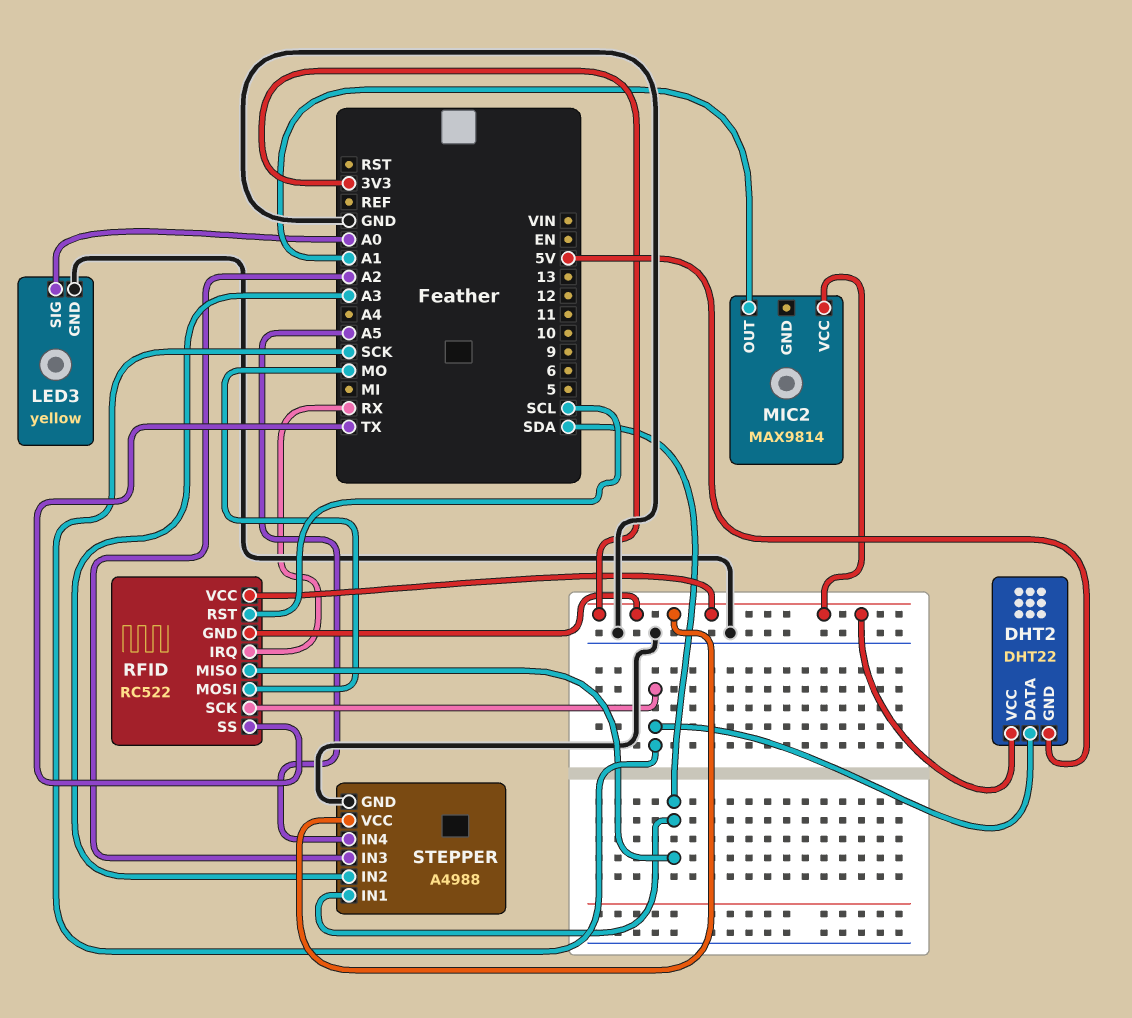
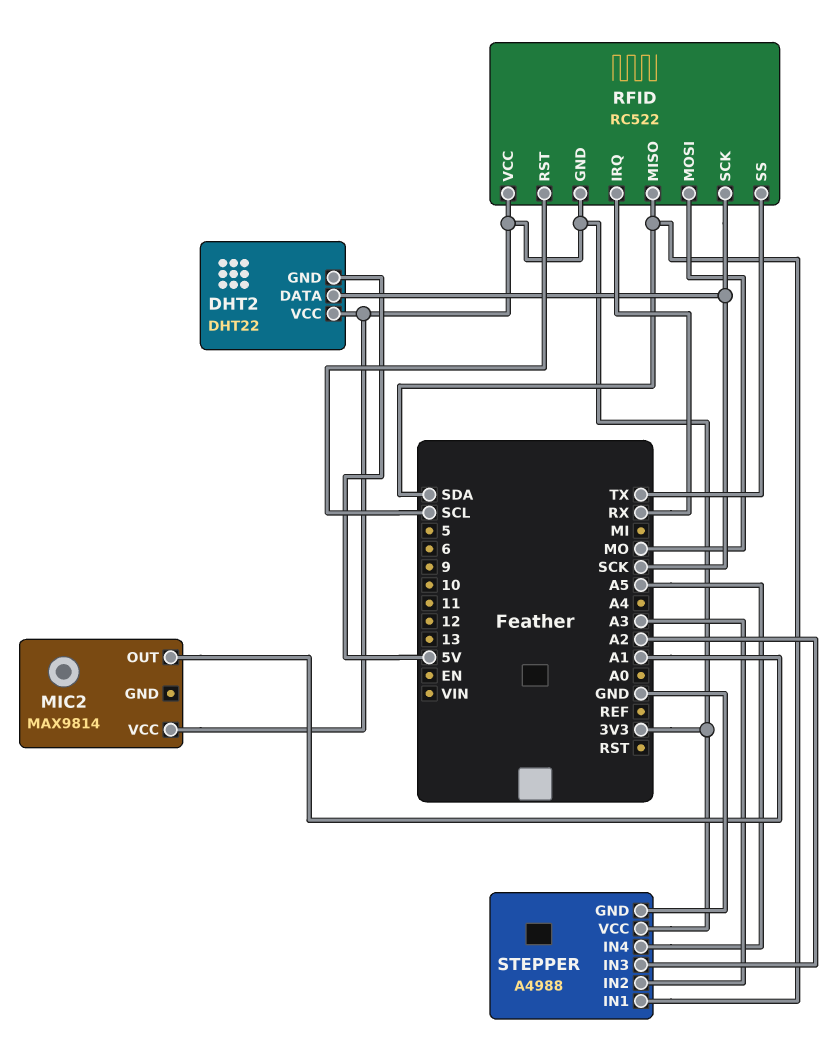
LED3: yellow -> none
LED3 pin GND: GND -> none
LED3 pin SIG: A0 -> none

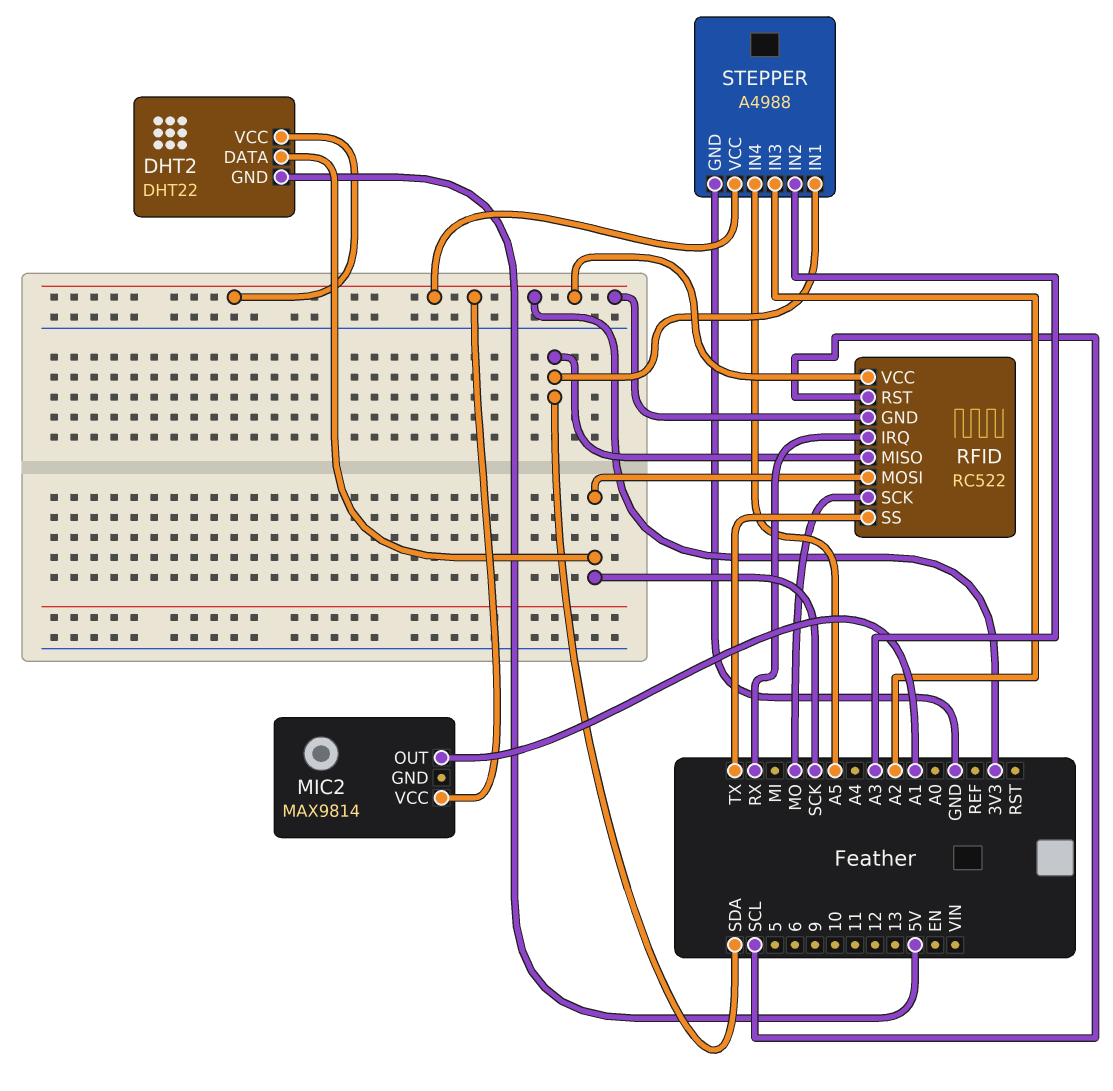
RFID pin MOSI: MO -> SCK
RFID pin SCK: SCK -> MO

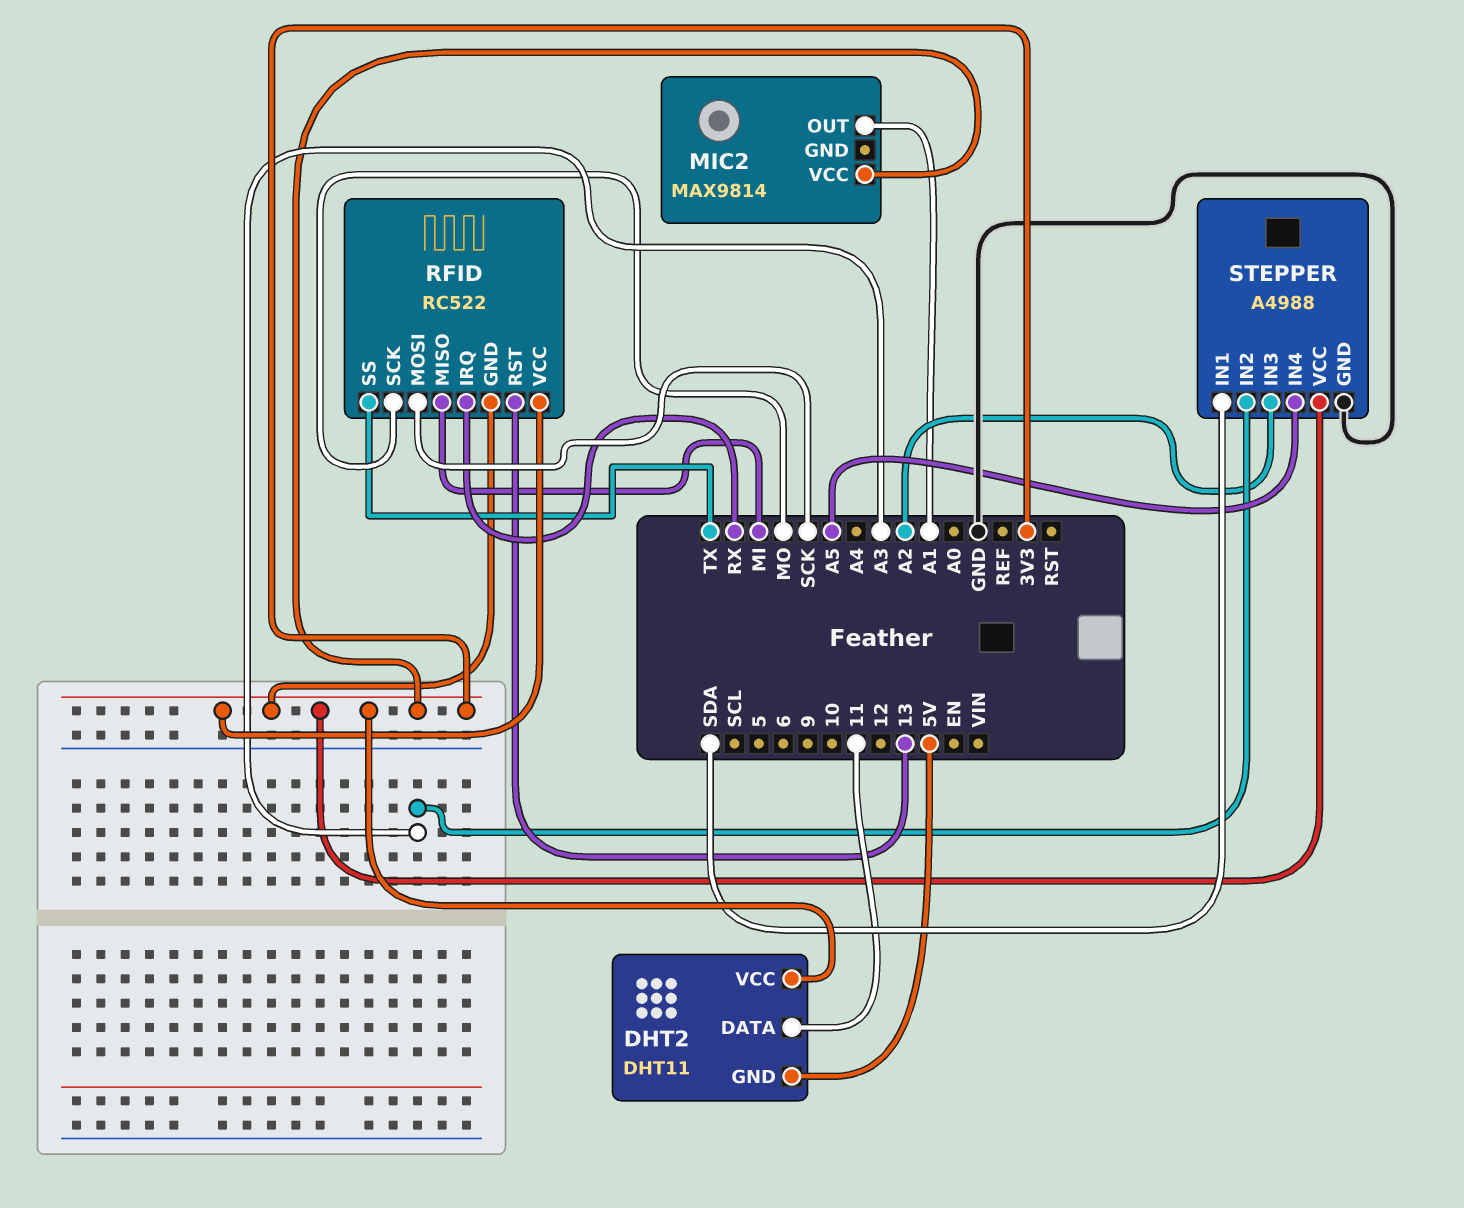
DHT2: DHT22 -> DHT11
DHT2 pin DATA: SCK -> 11
RFID pin MISO: SDA -> MI
RFID pin RST: SCL -> 13

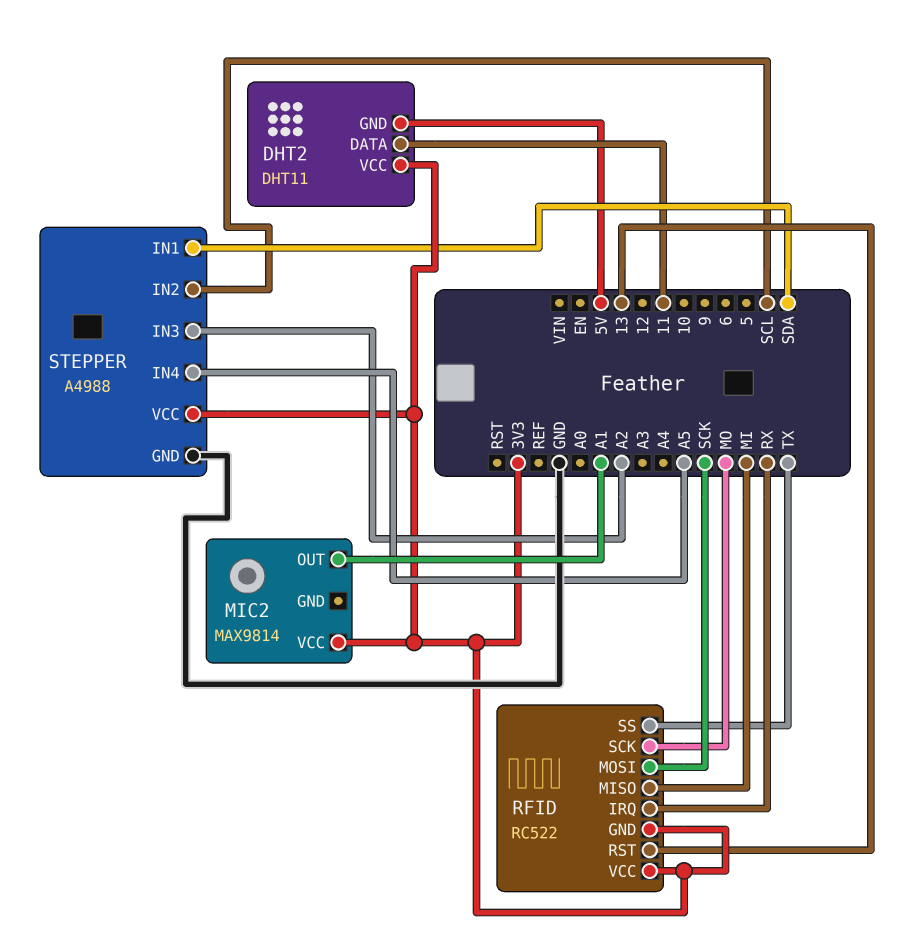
STEPPER pin IN2: A3 -> SCL

